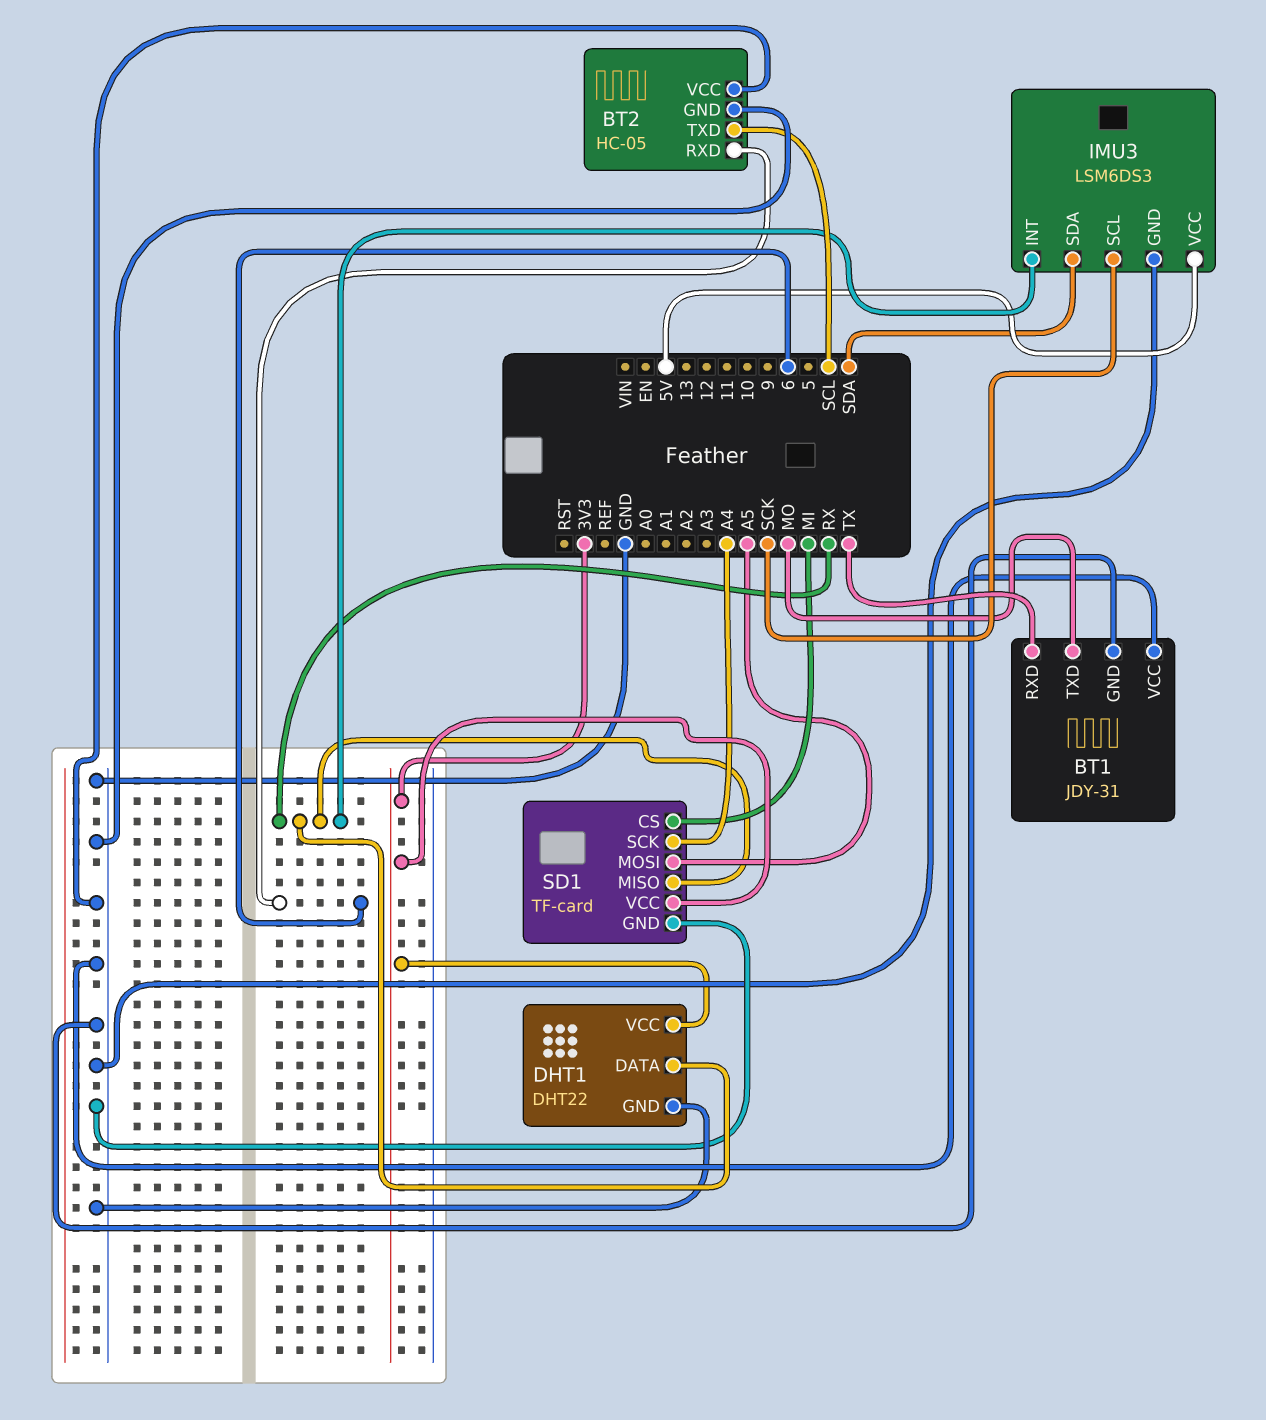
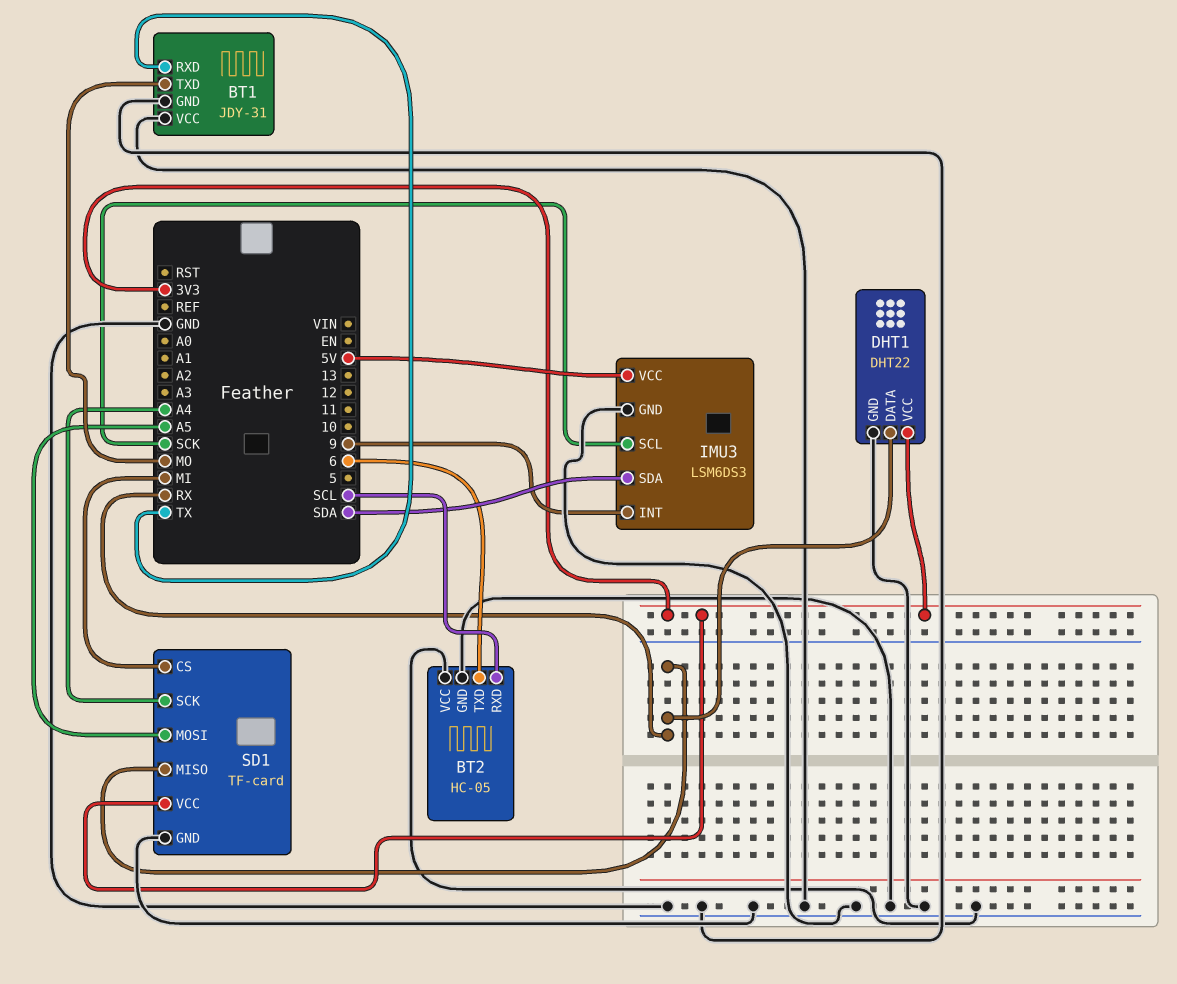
BT2 pin RXD: 6 -> SCL
BT2 pin TXD: SCL -> 6
IMU3 pin INT: RX -> 9

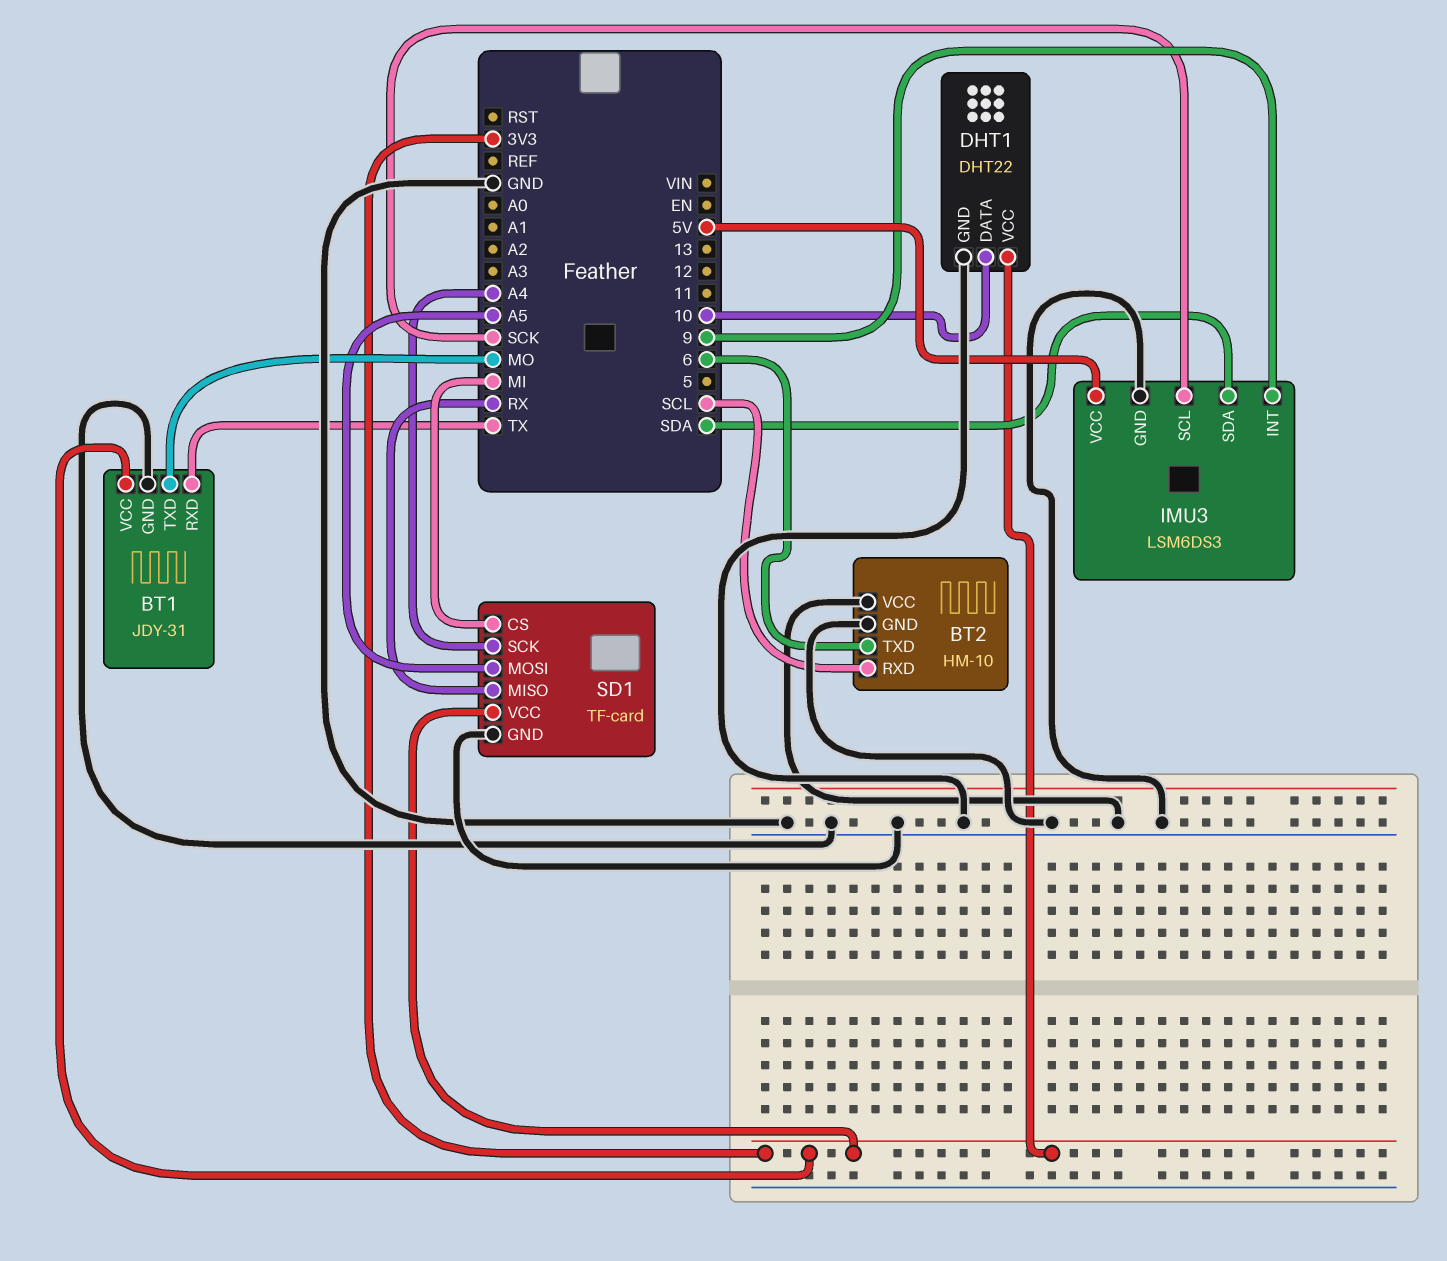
BT1 pin VCC: GND -> 3V3
BT2: HC-05 -> HM-10
DHT1 pin DATA: RX -> 10

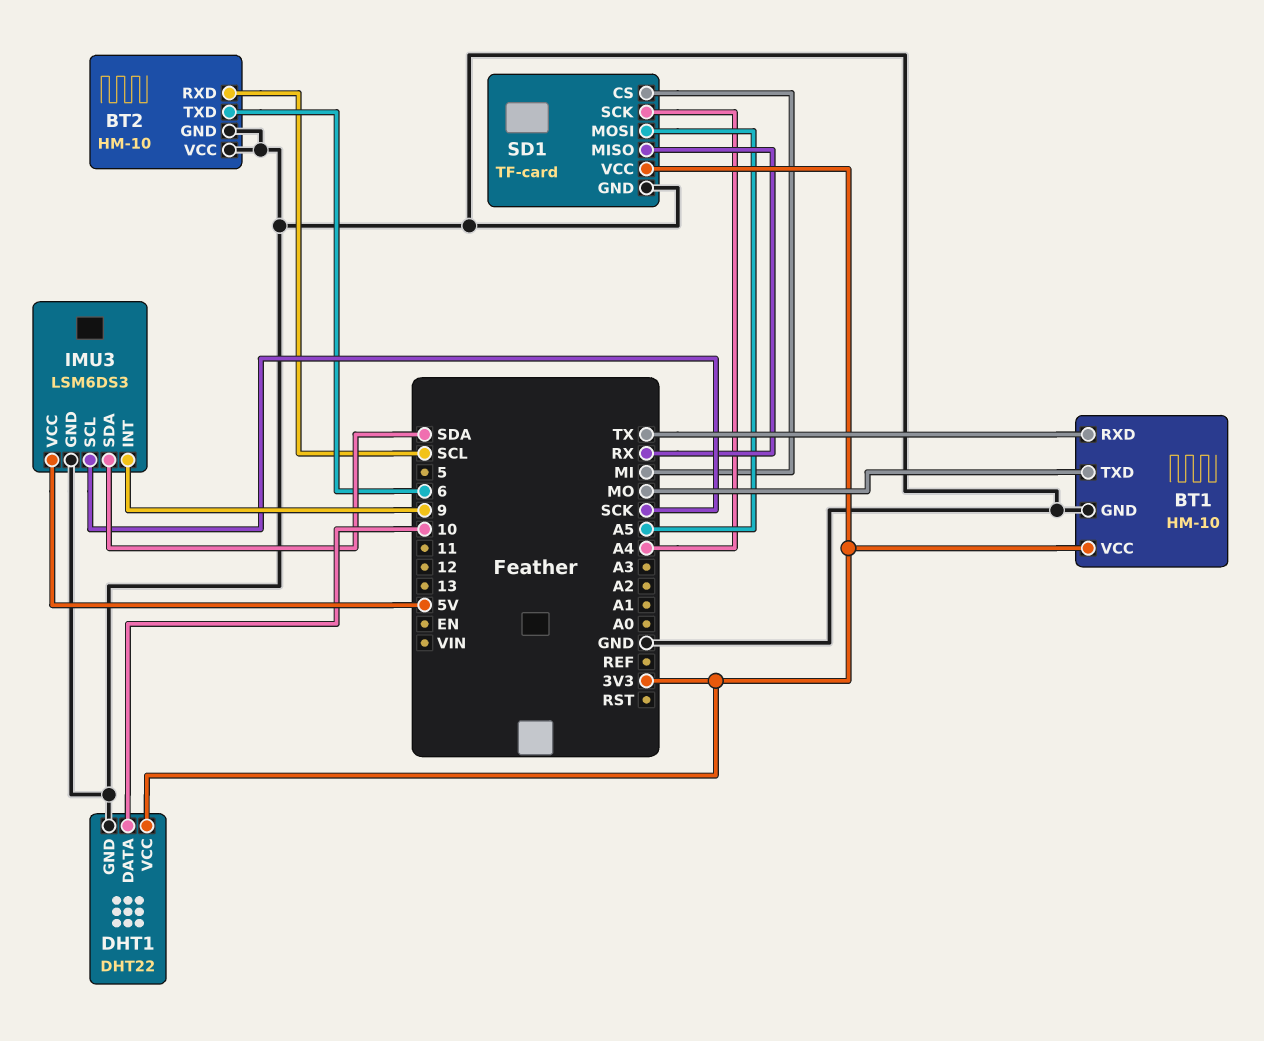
BT1: JDY-31 -> HM-10

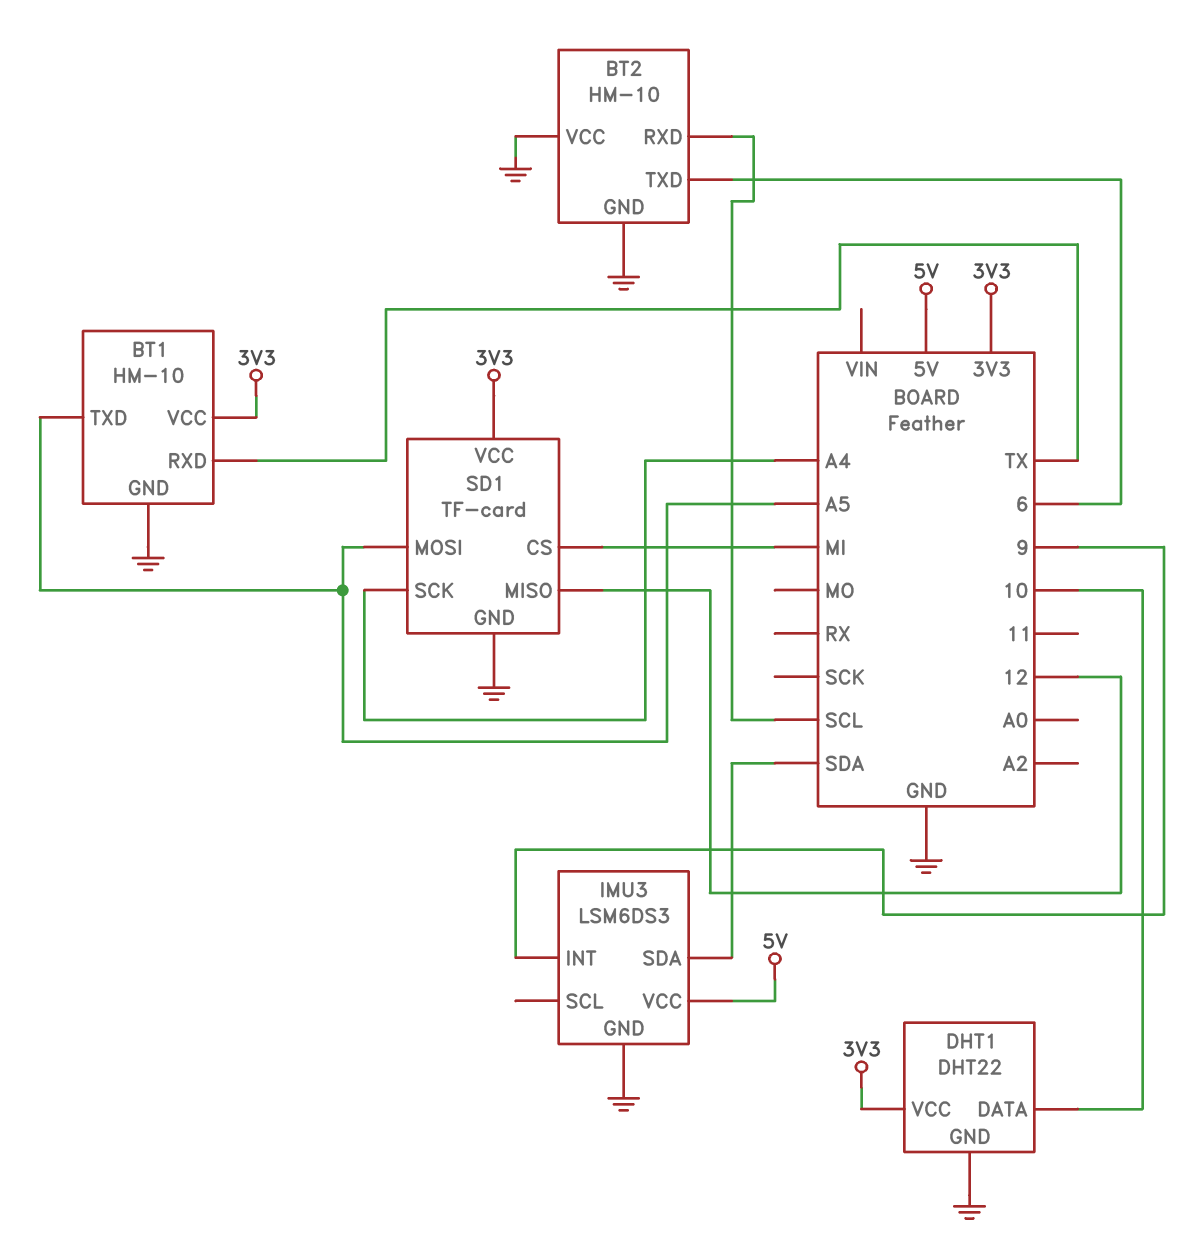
BT1 pin TXD: MO -> A5
IMU3 pin SCL: SCK -> none
SD1 pin MISO: RX -> 12

